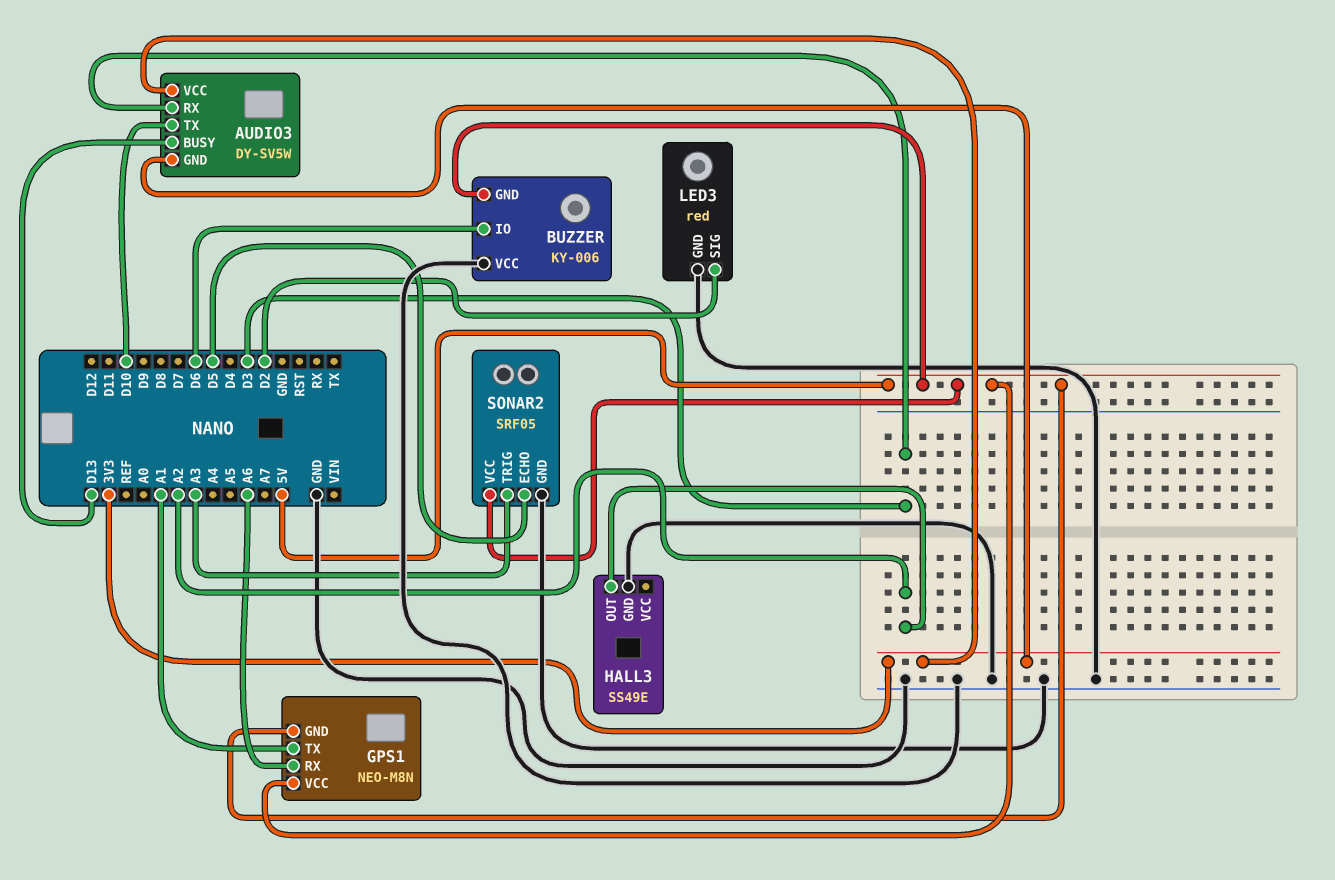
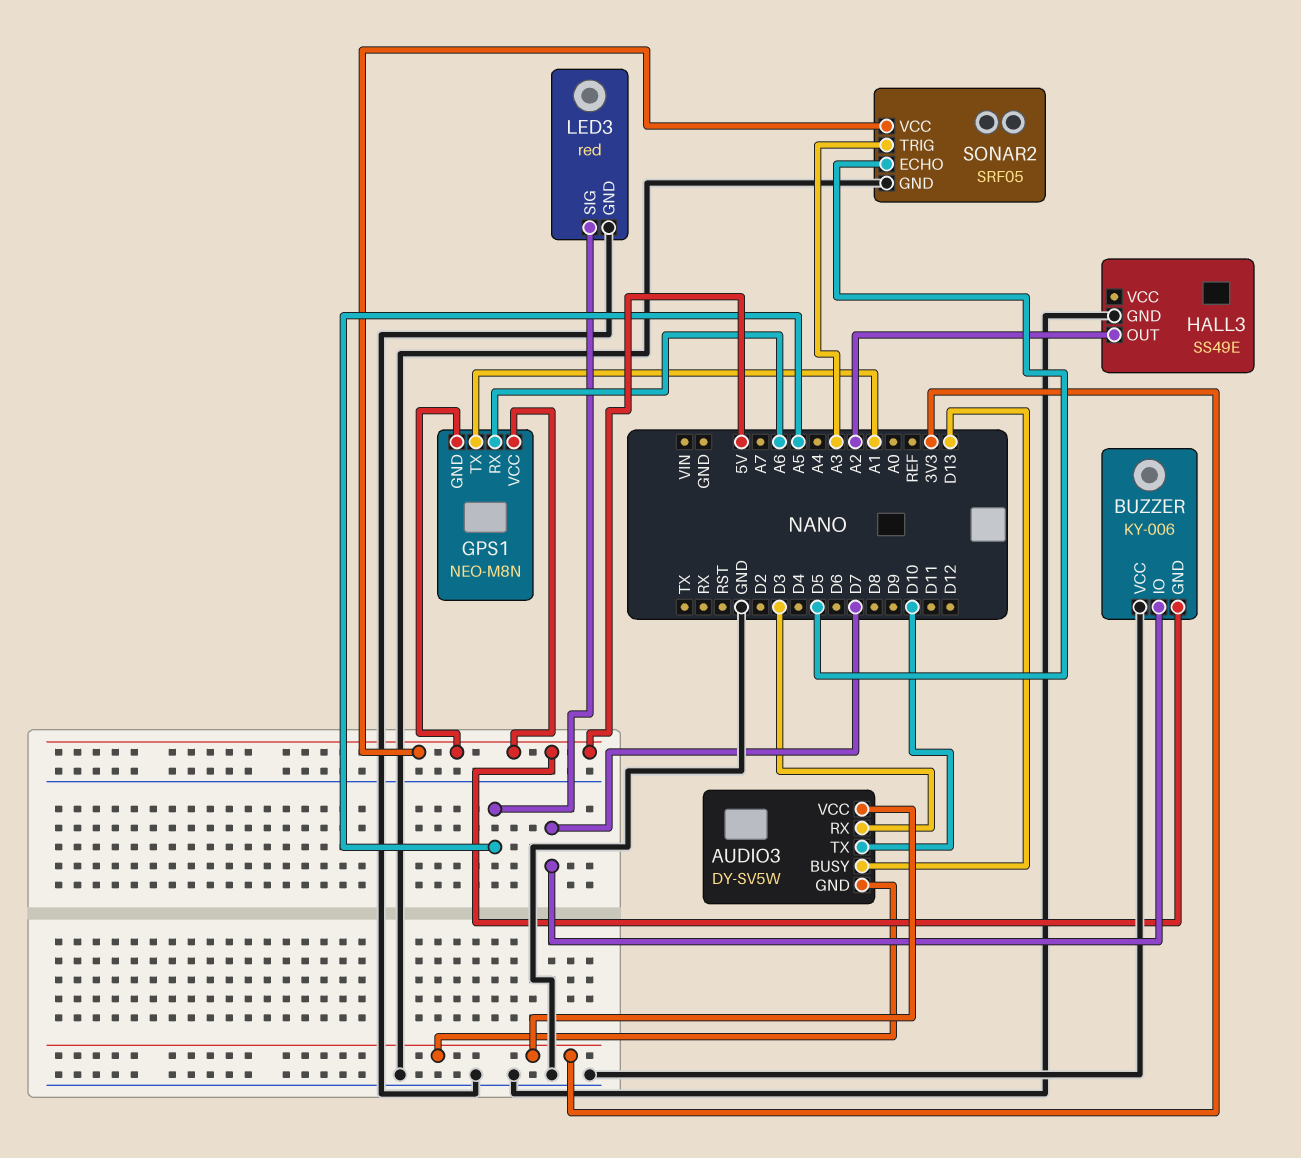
BUZZER pin IO: D6 -> D7
LED3 pin SIG: D2 -> A5

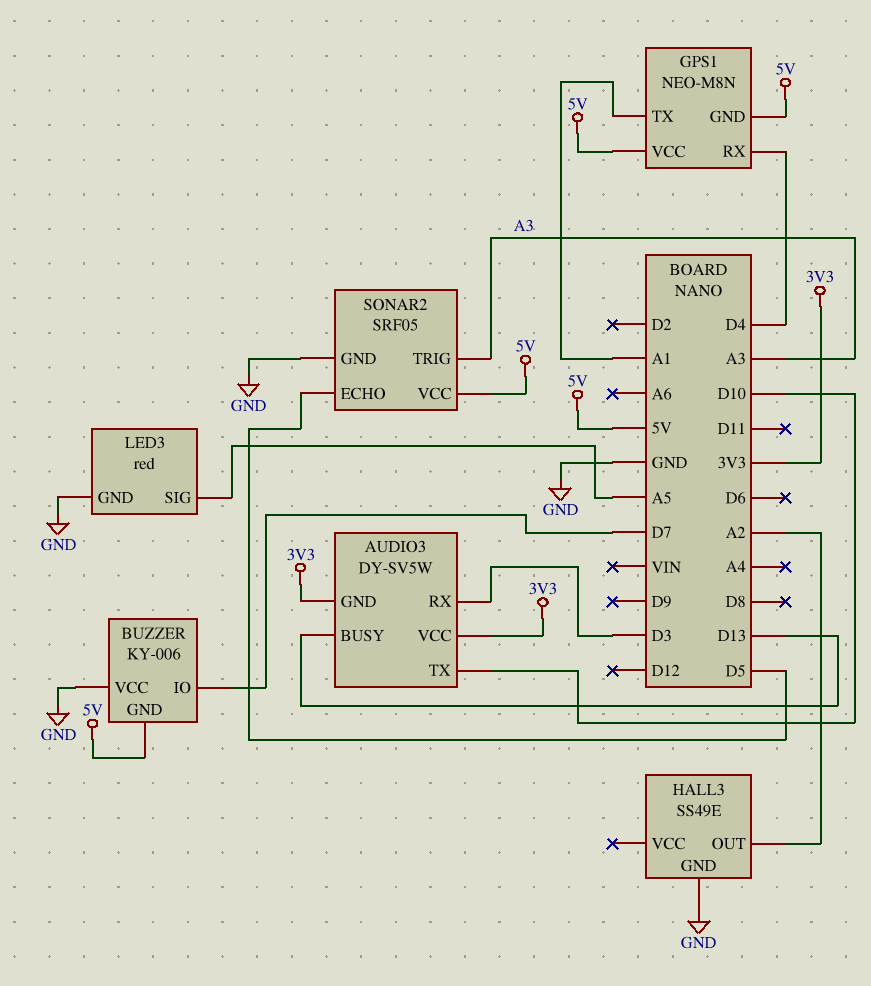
GPS1 pin RX: A6 -> D4

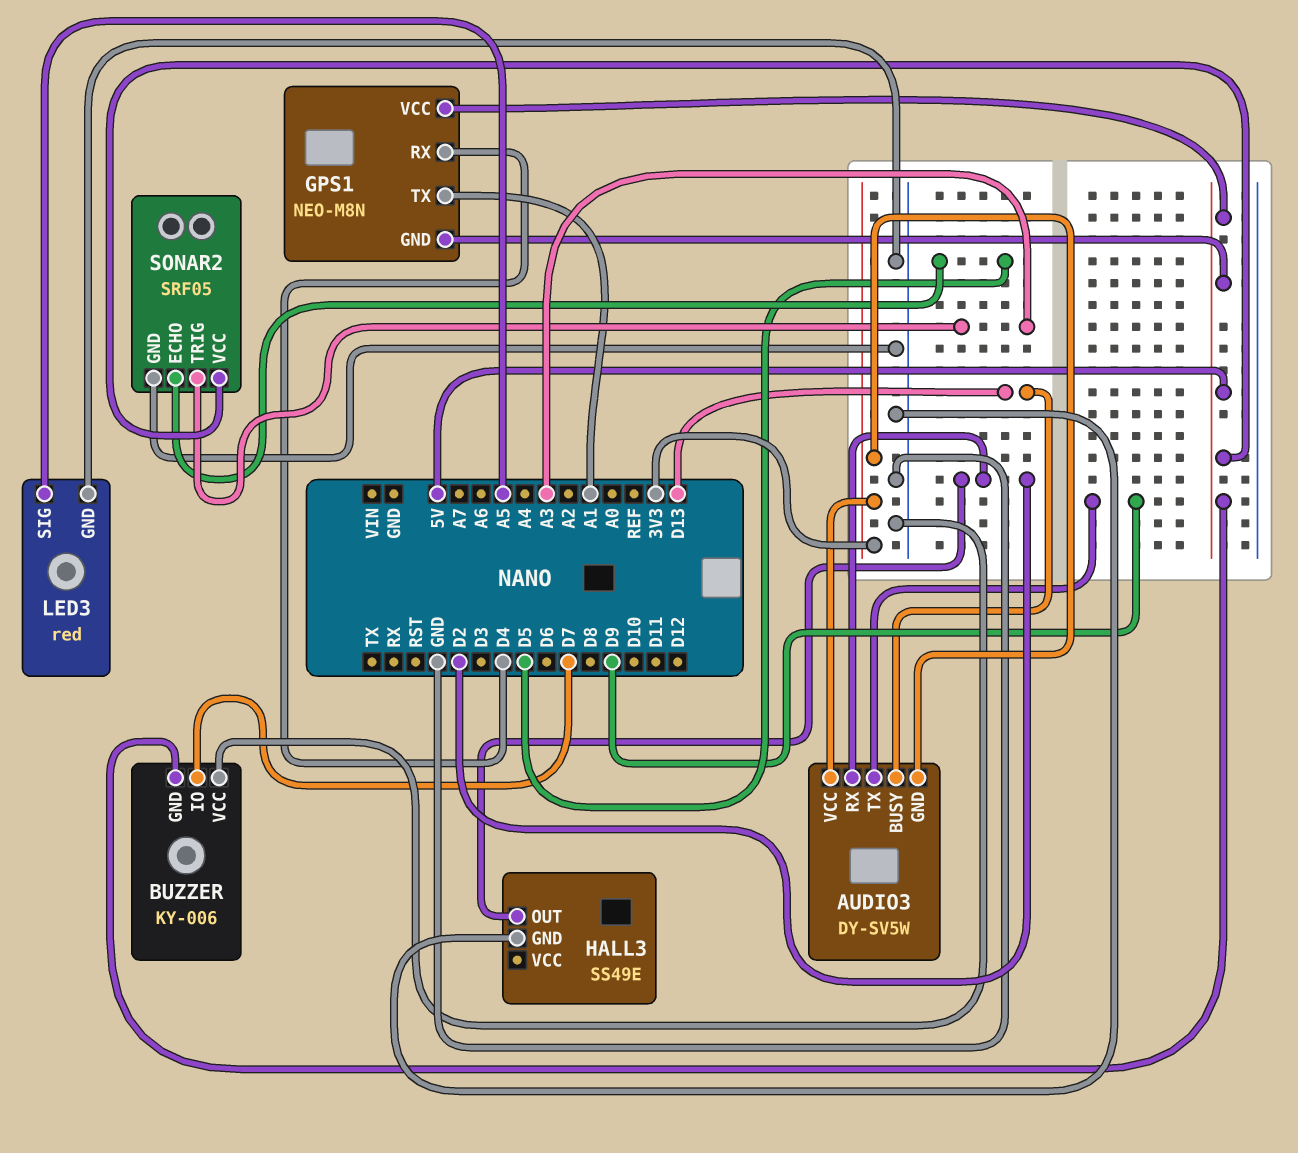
AUDIO3 pin RX: D3 -> D2
AUDIO3 pin TX: D10 -> D9
HALL3 pin OUT: A2 -> D2

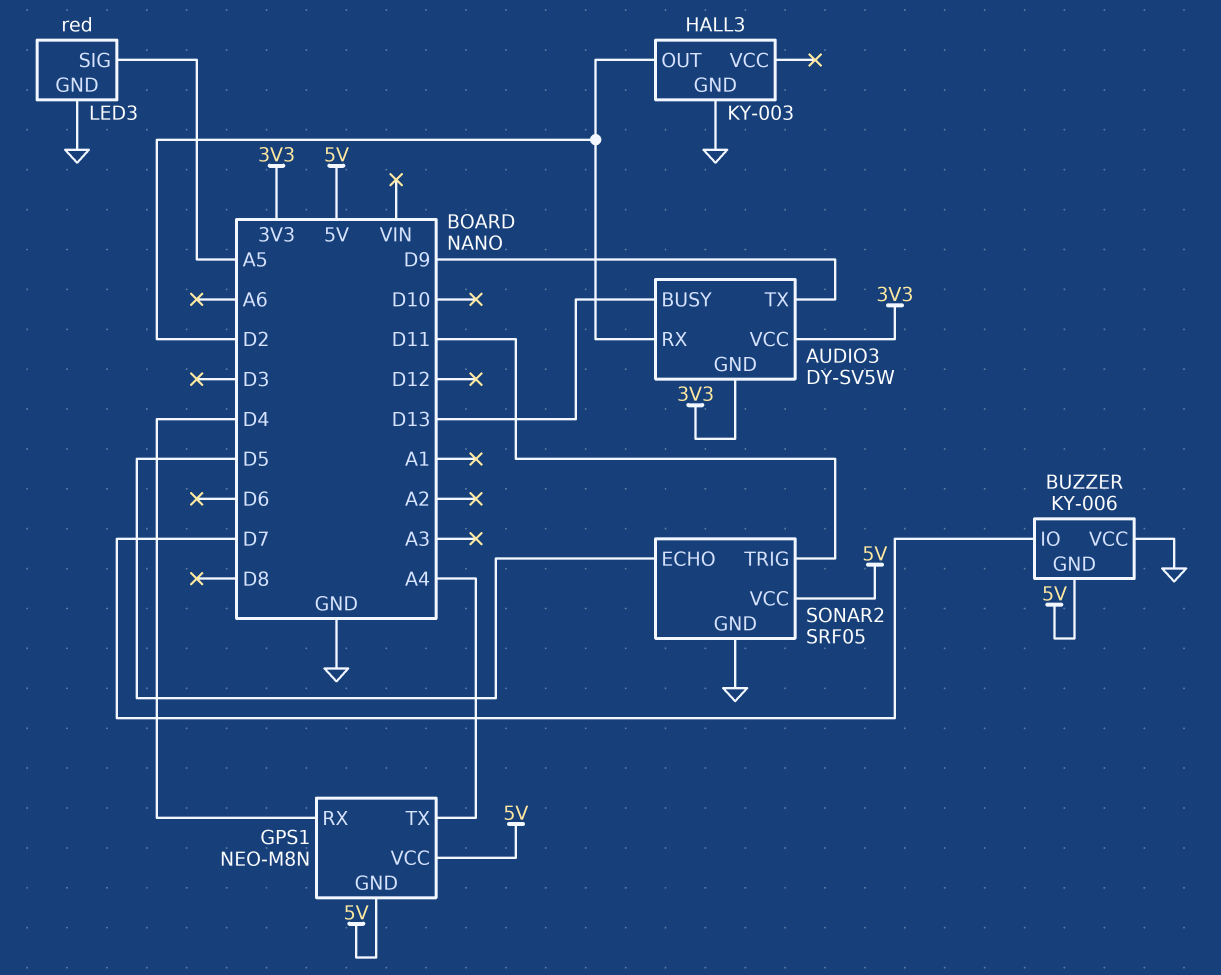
GPS1 pin TX: A1 -> A4
HALL3: SS49E -> KY-003
SONAR2 pin TRIG: A3 -> D11

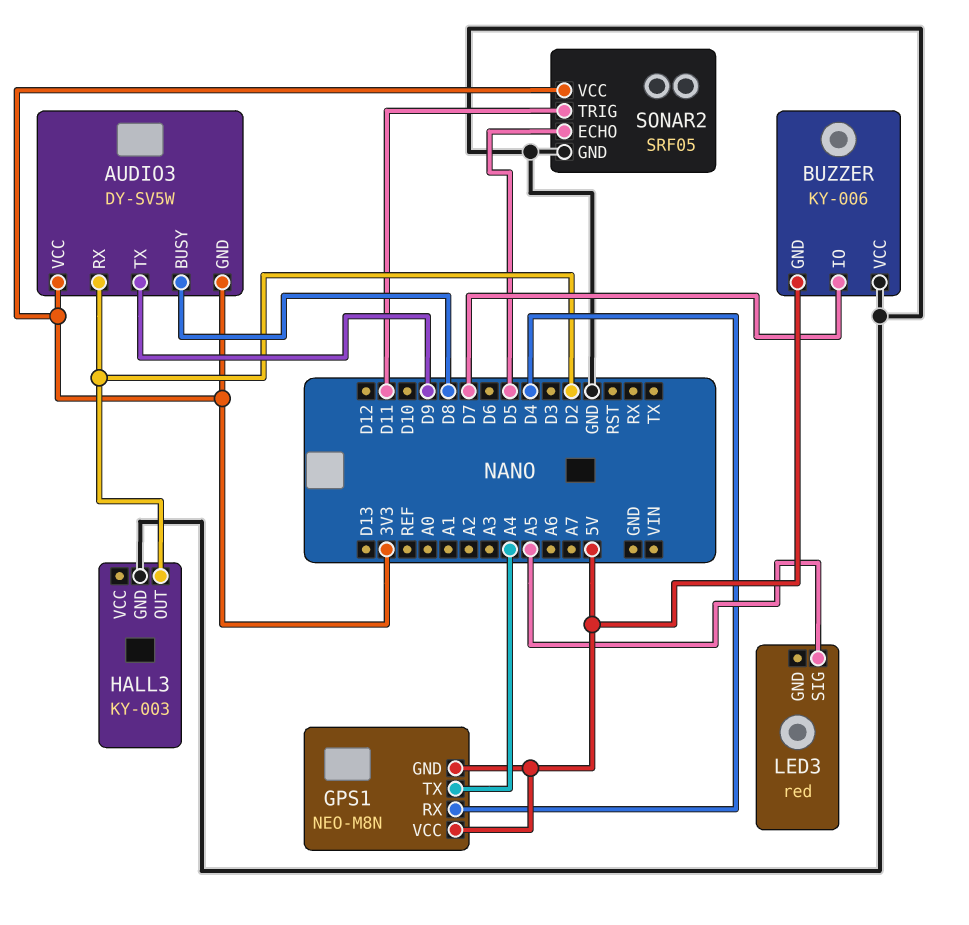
AUDIO3 pin BUSY: D13 -> D8
LED3 pin GND: GND -> none
SONAR2 pin VCC: 5V -> 3V3

